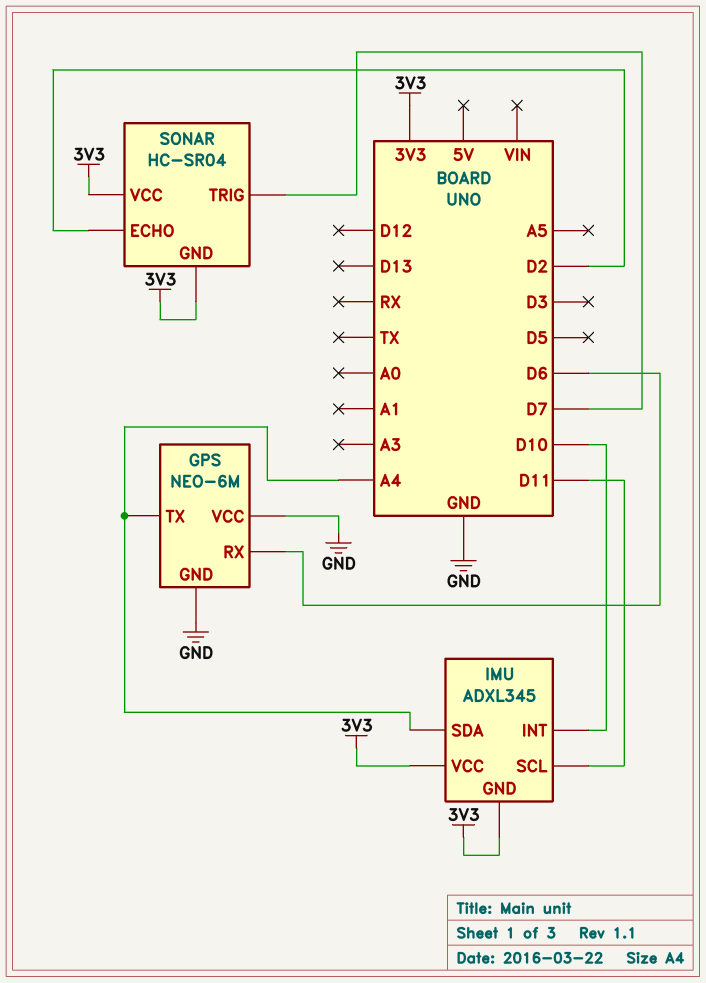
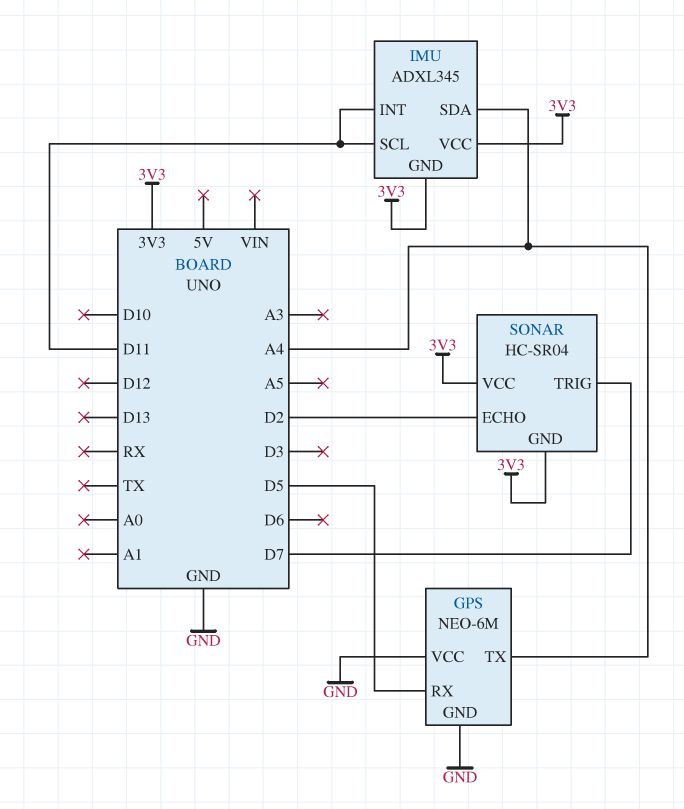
GPS pin RX: D6 -> D5
IMU pin INT: D10 -> D11

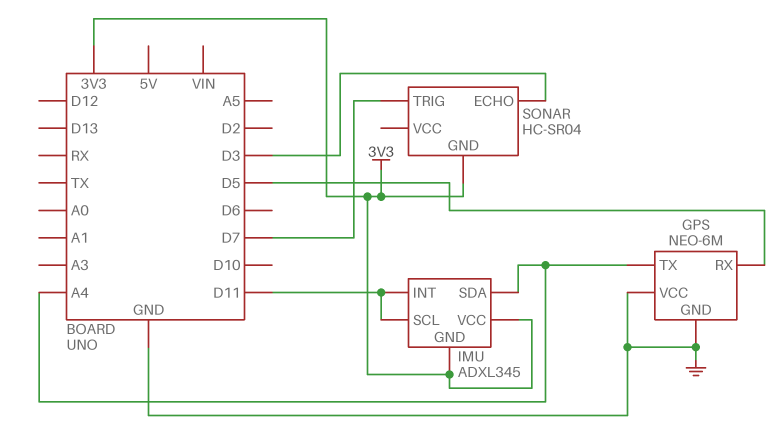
SONAR pin ECHO: D2 -> D3
SONAR pin VCC: 3V3 -> none

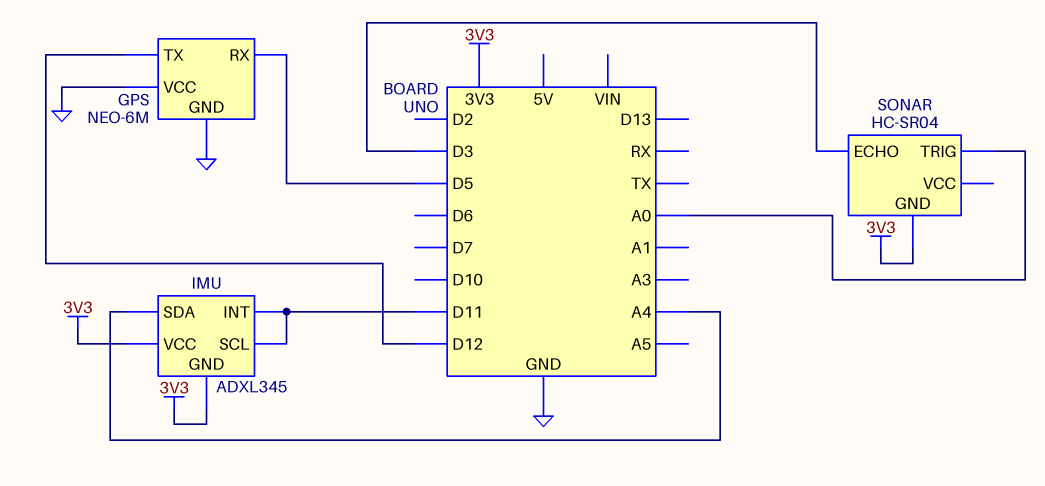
GPS pin TX: A4 -> D12
SONAR pin TRIG: D7 -> A0

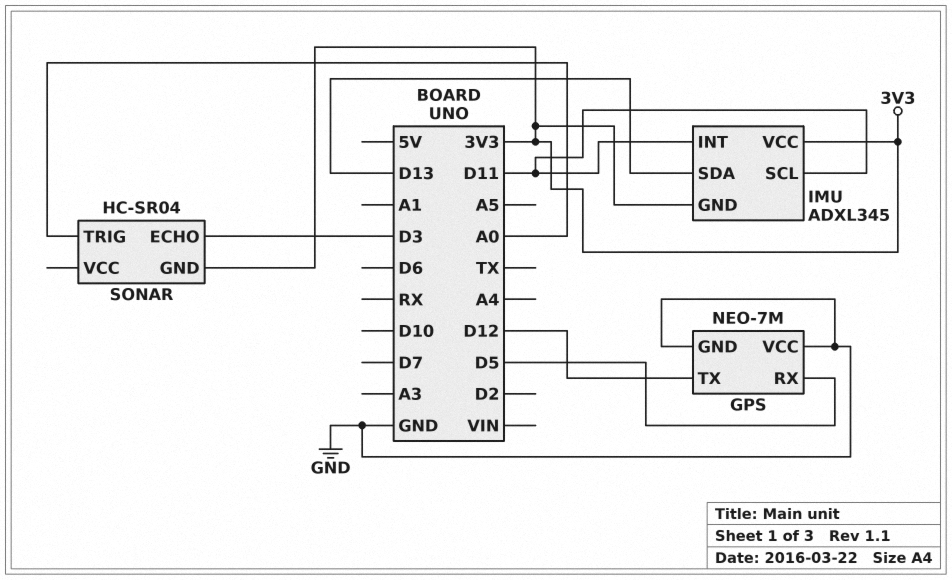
GPS: NEO-6M -> NEO-7M
IMU pin SDA: A4 -> D13

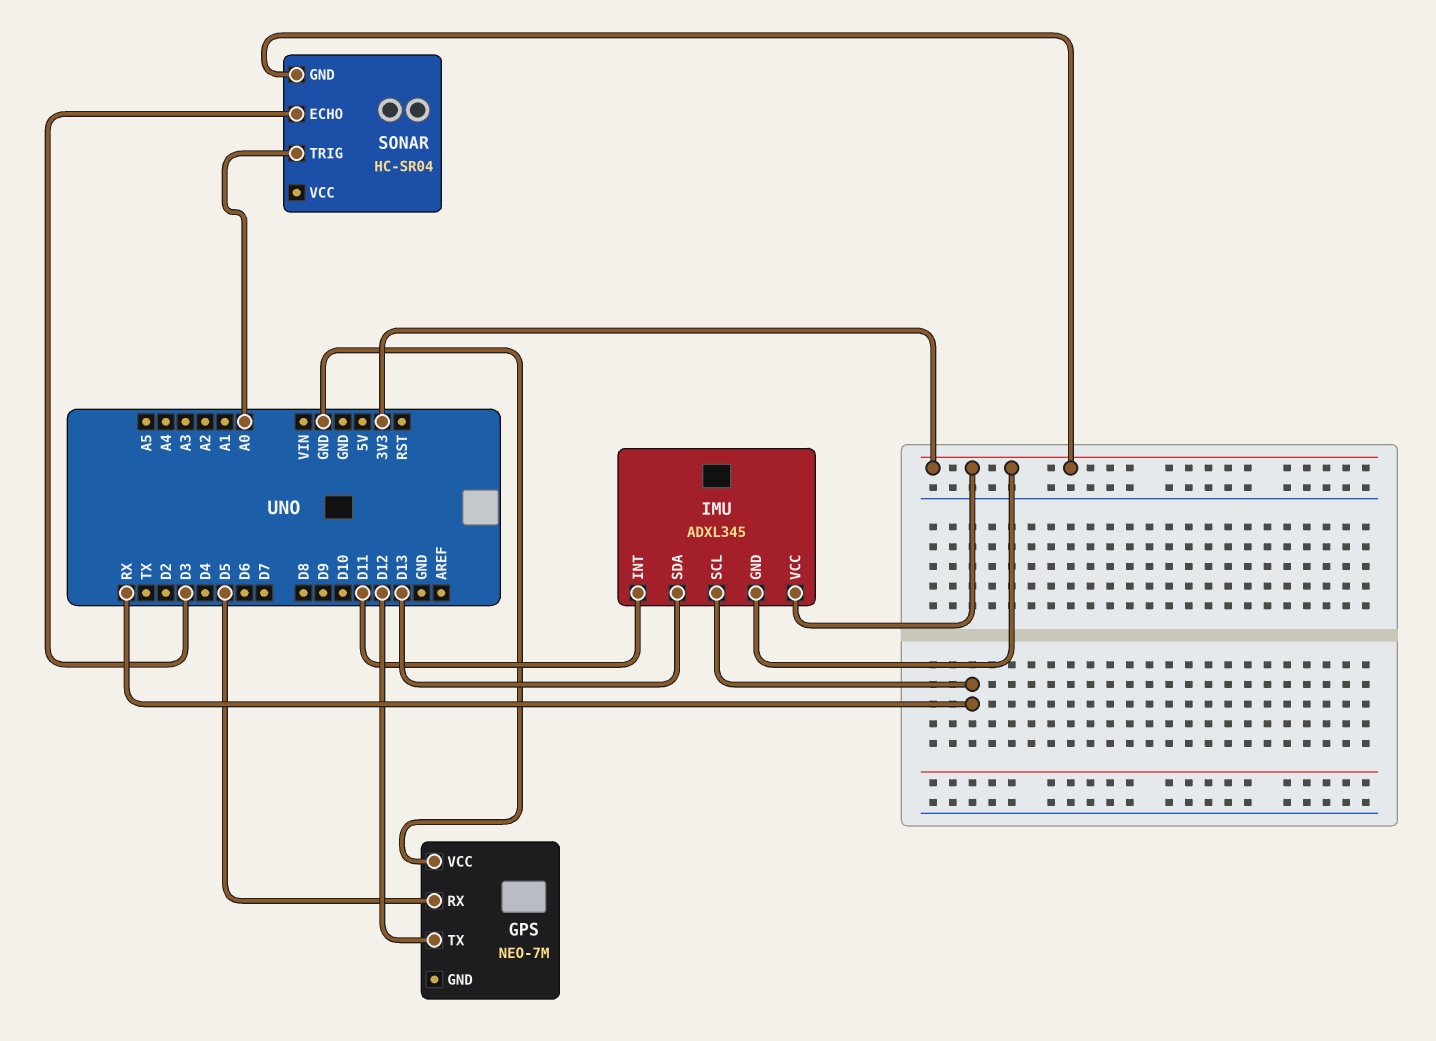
GPS pin GND: GND -> none
IMU pin SCL: D11 -> RX

